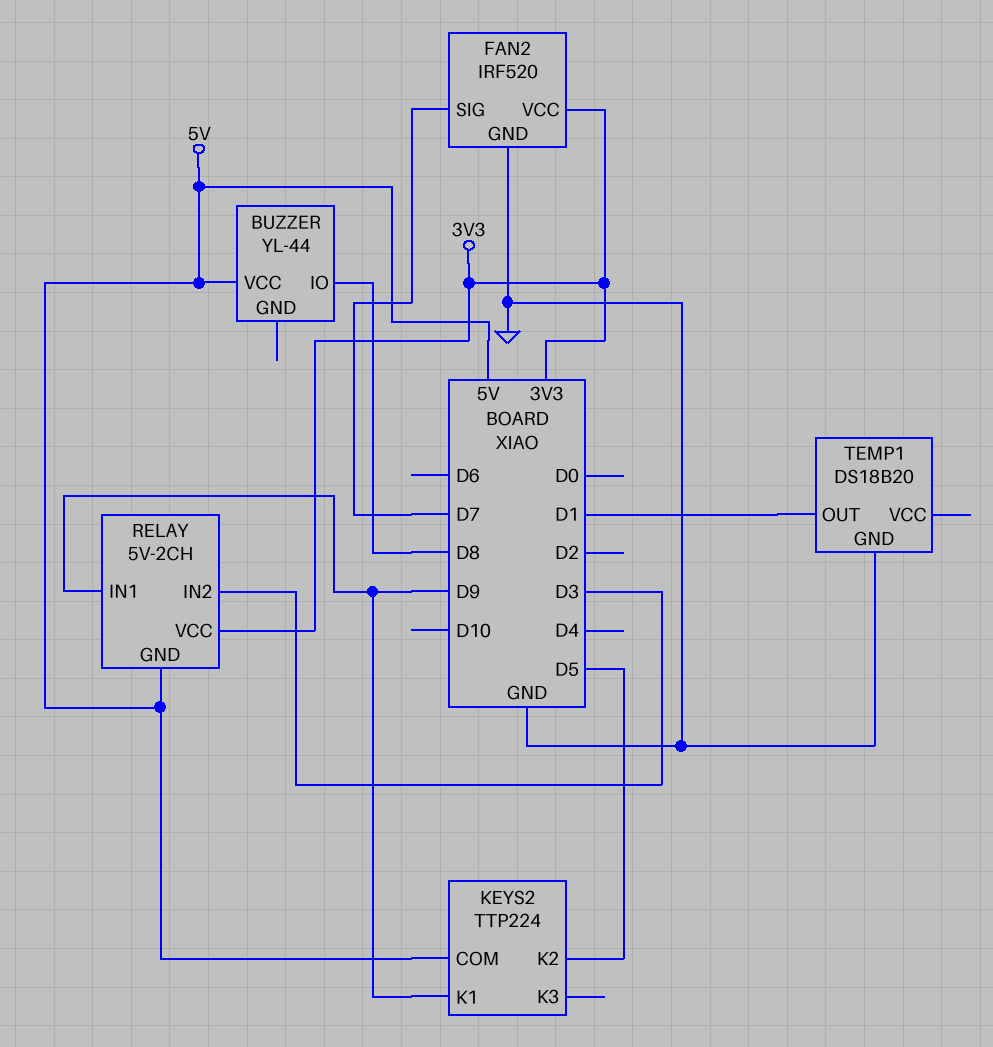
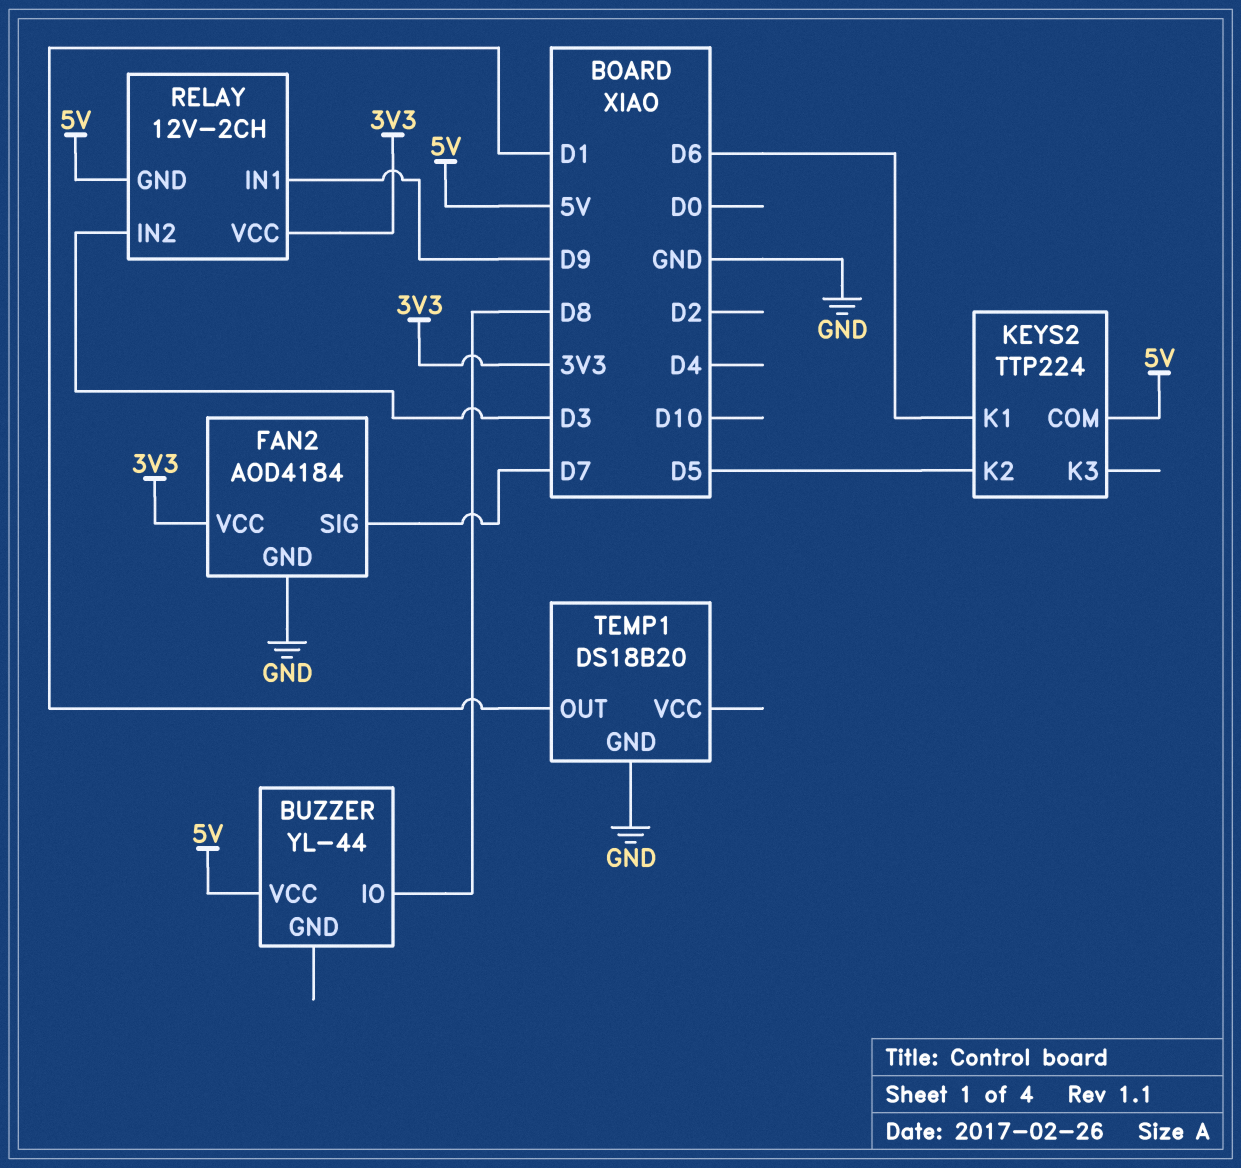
FAN2: IRF520 -> AOD4184
KEYS2 pin K1: D9 -> D6
RELAY: 5V-2CH -> 12V-2CH

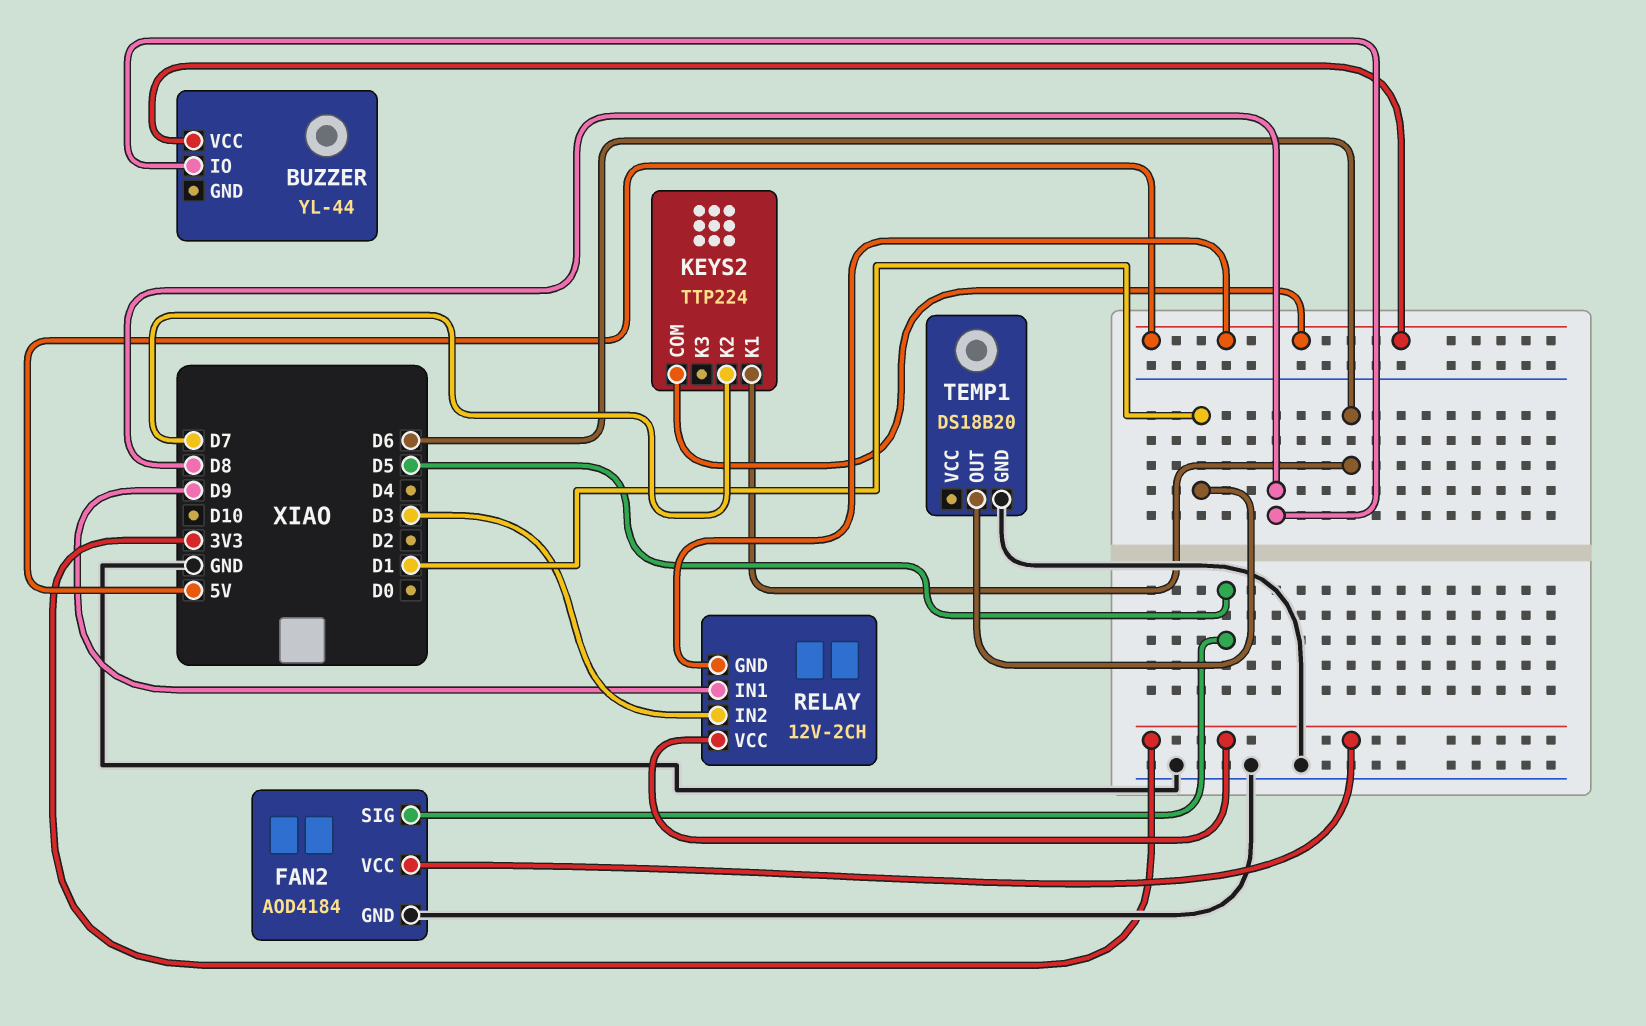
FAN2 pin SIG: D7 -> D5
KEYS2 pin K2: D5 -> D7

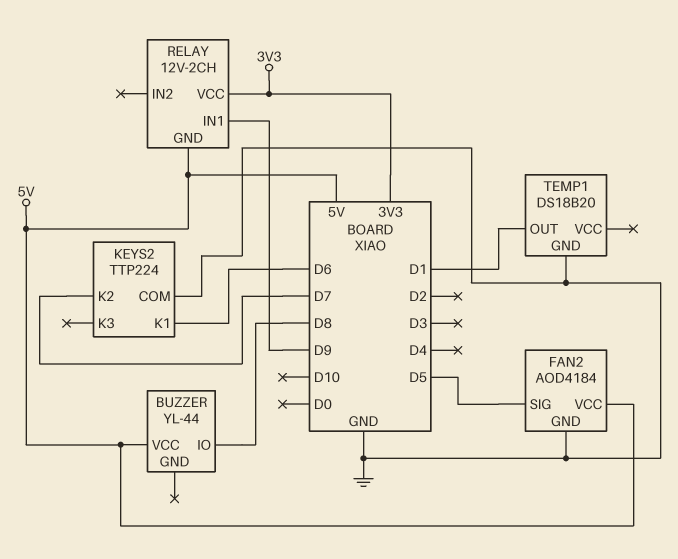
FAN2 pin VCC: 3V3 -> 5V
KEYS2 pin COM: 5V -> GND
RELAY pin IN2: D3 -> none

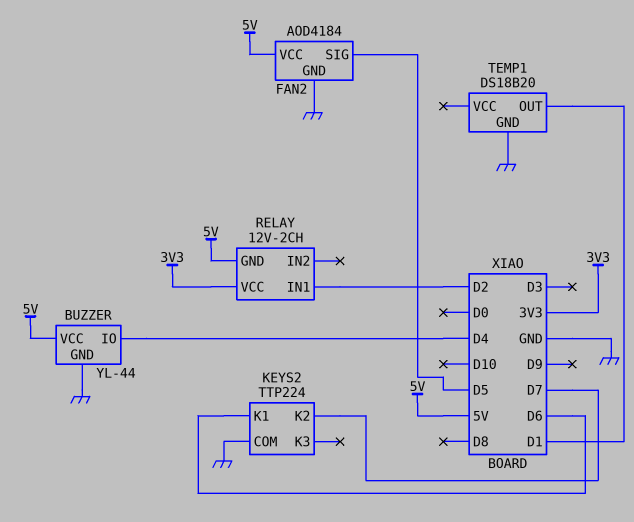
BUZZER pin GND: none -> GND
BUZZER pin IO: D8 -> D4
RELAY pin IN1: D9 -> D2

